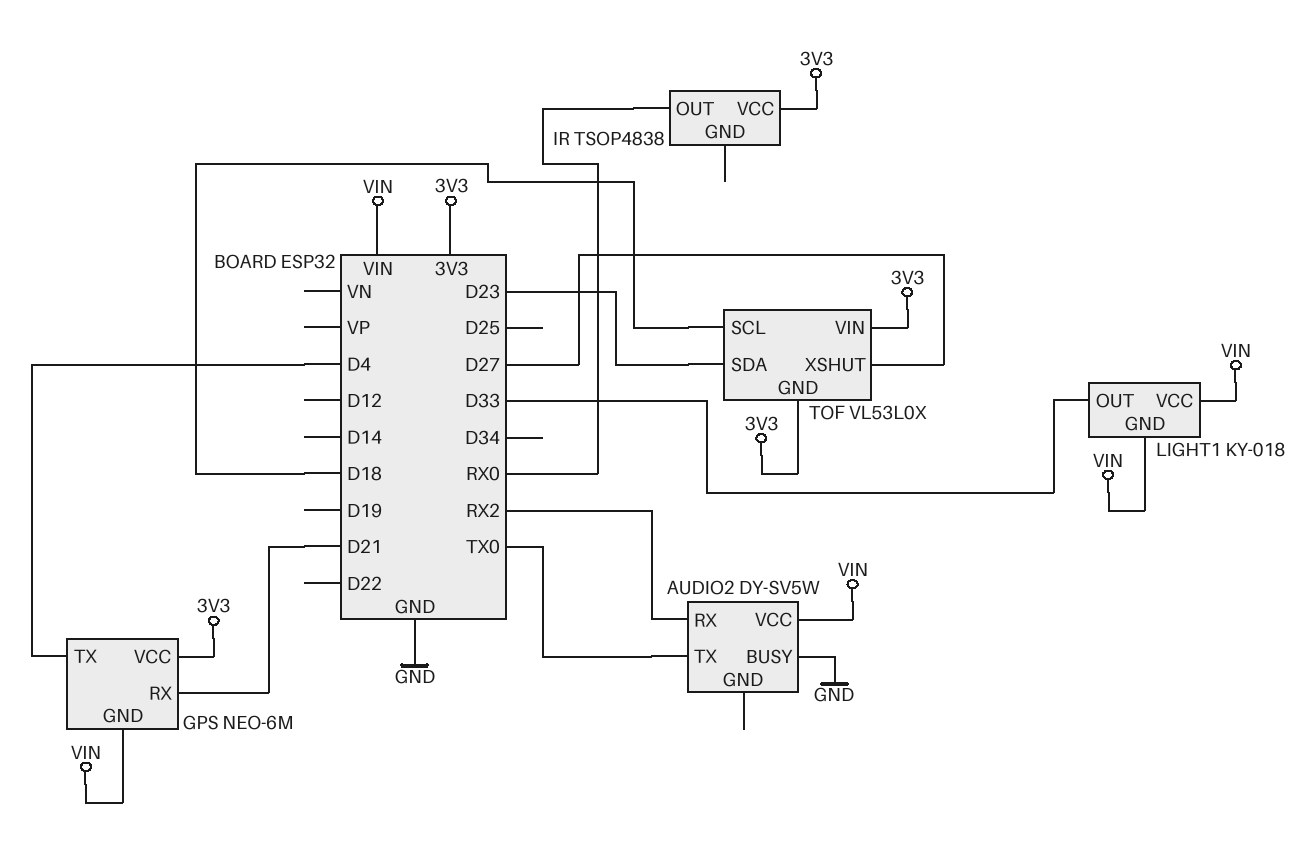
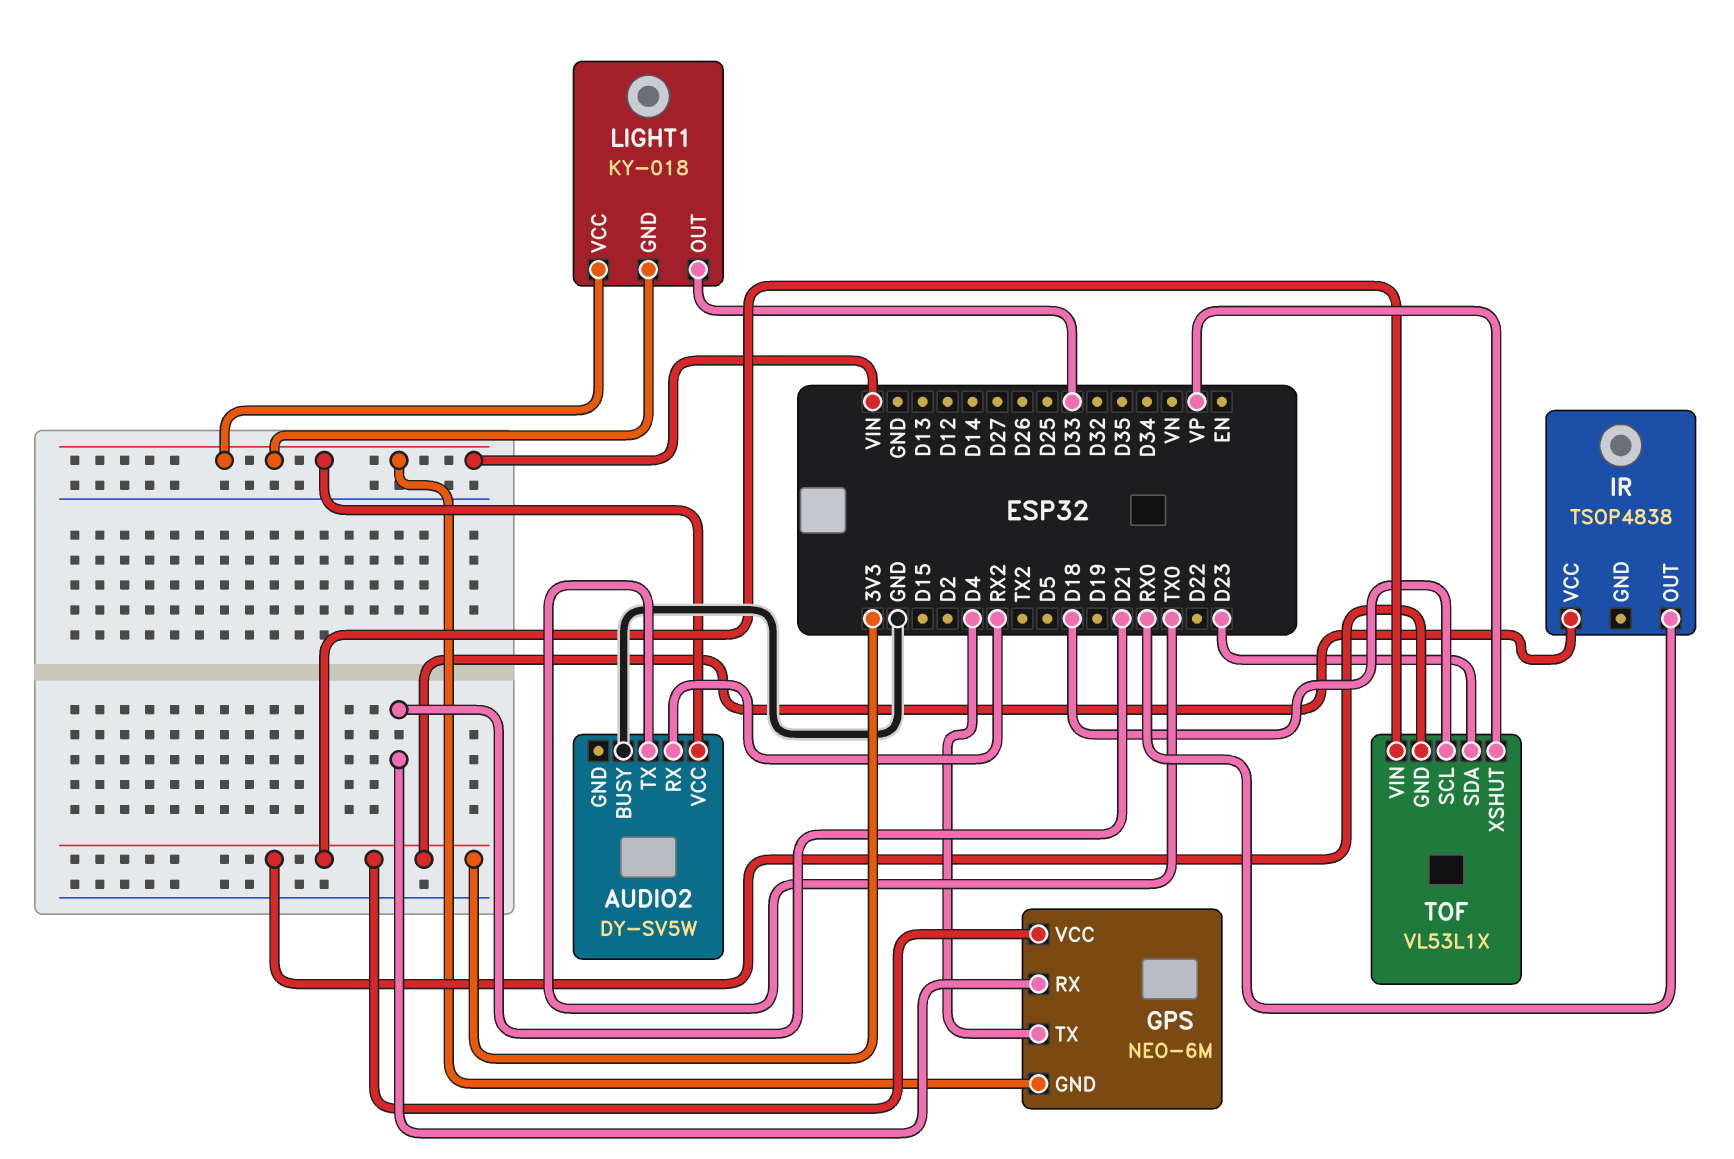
TOF: VL53L0X -> VL53L1X
TOF pin XSHUT: D27 -> VP

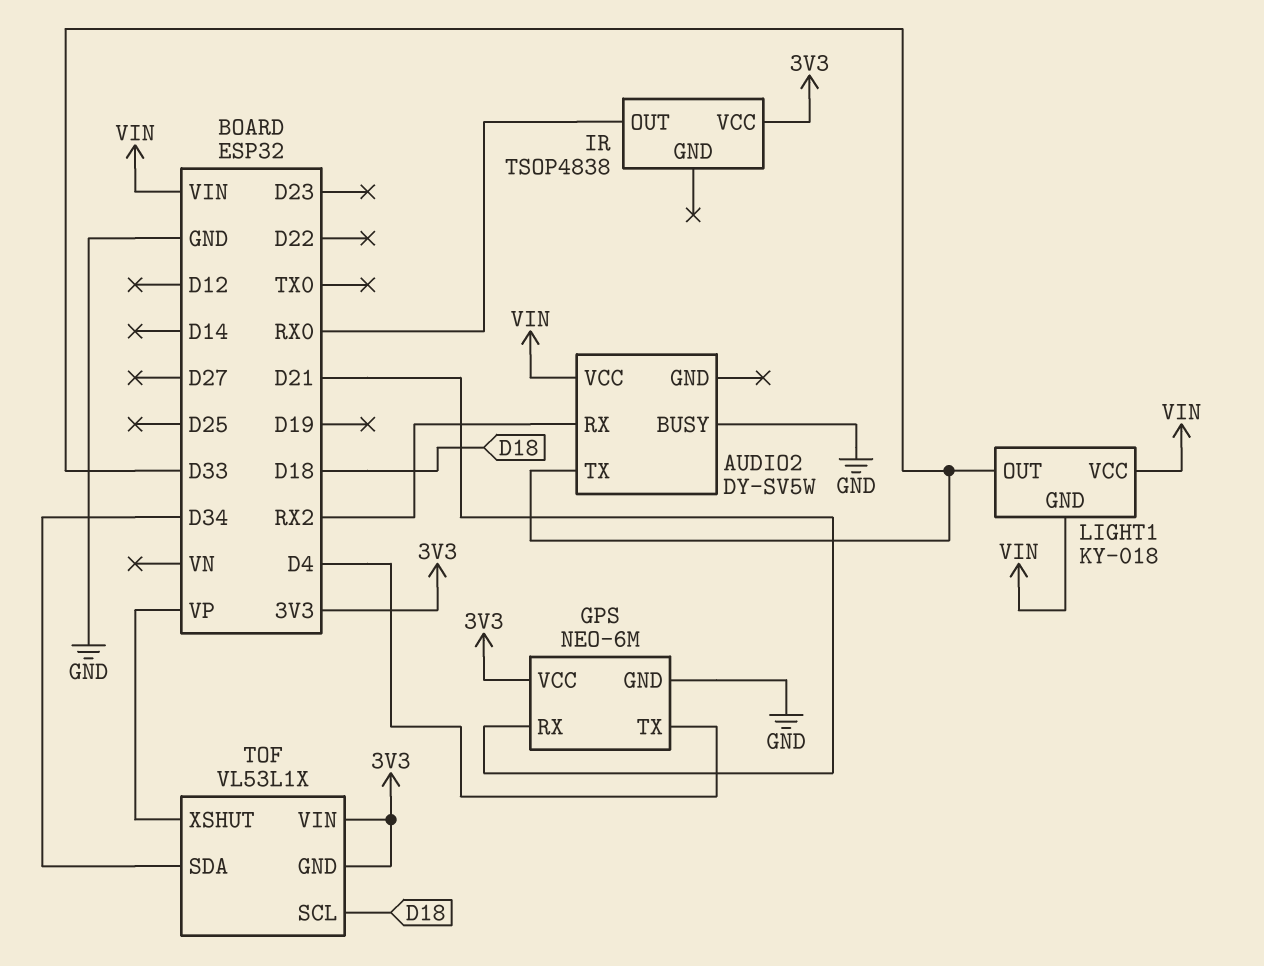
AUDIO2 pin TX: TX0 -> D33
GPS pin GND: VIN -> GND
TOF pin SDA: D23 -> D34

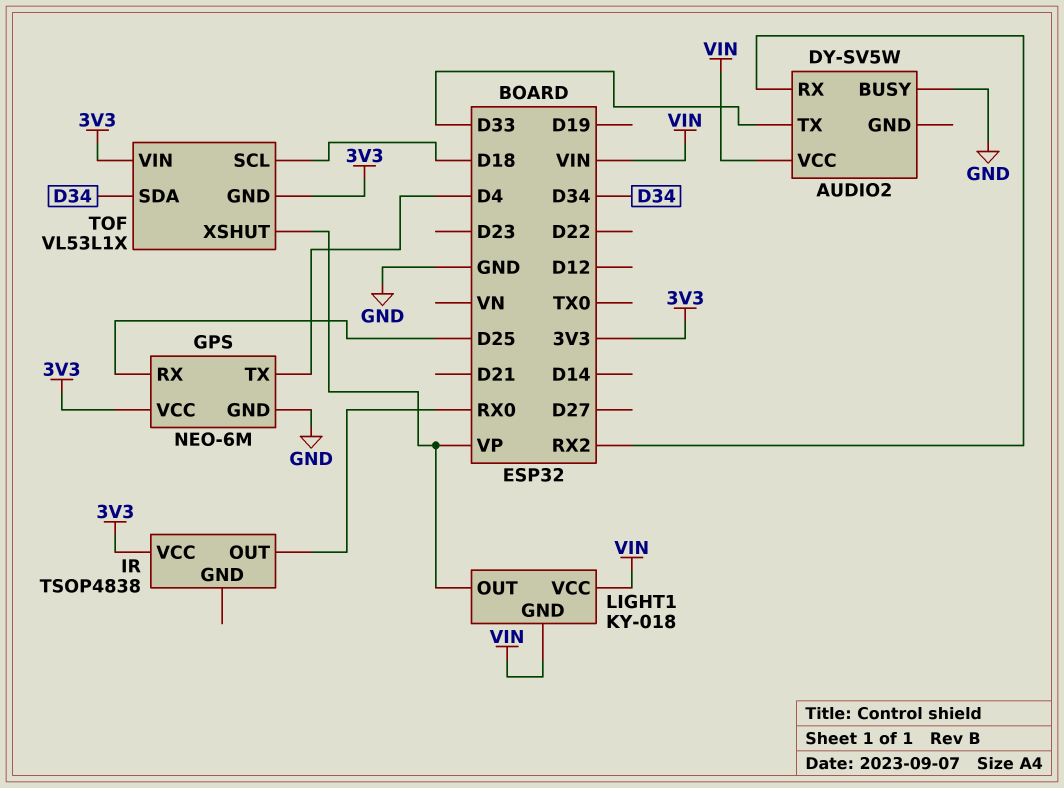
GPS pin RX: D21 -> D25
LIGHT1 pin OUT: D33 -> VP

